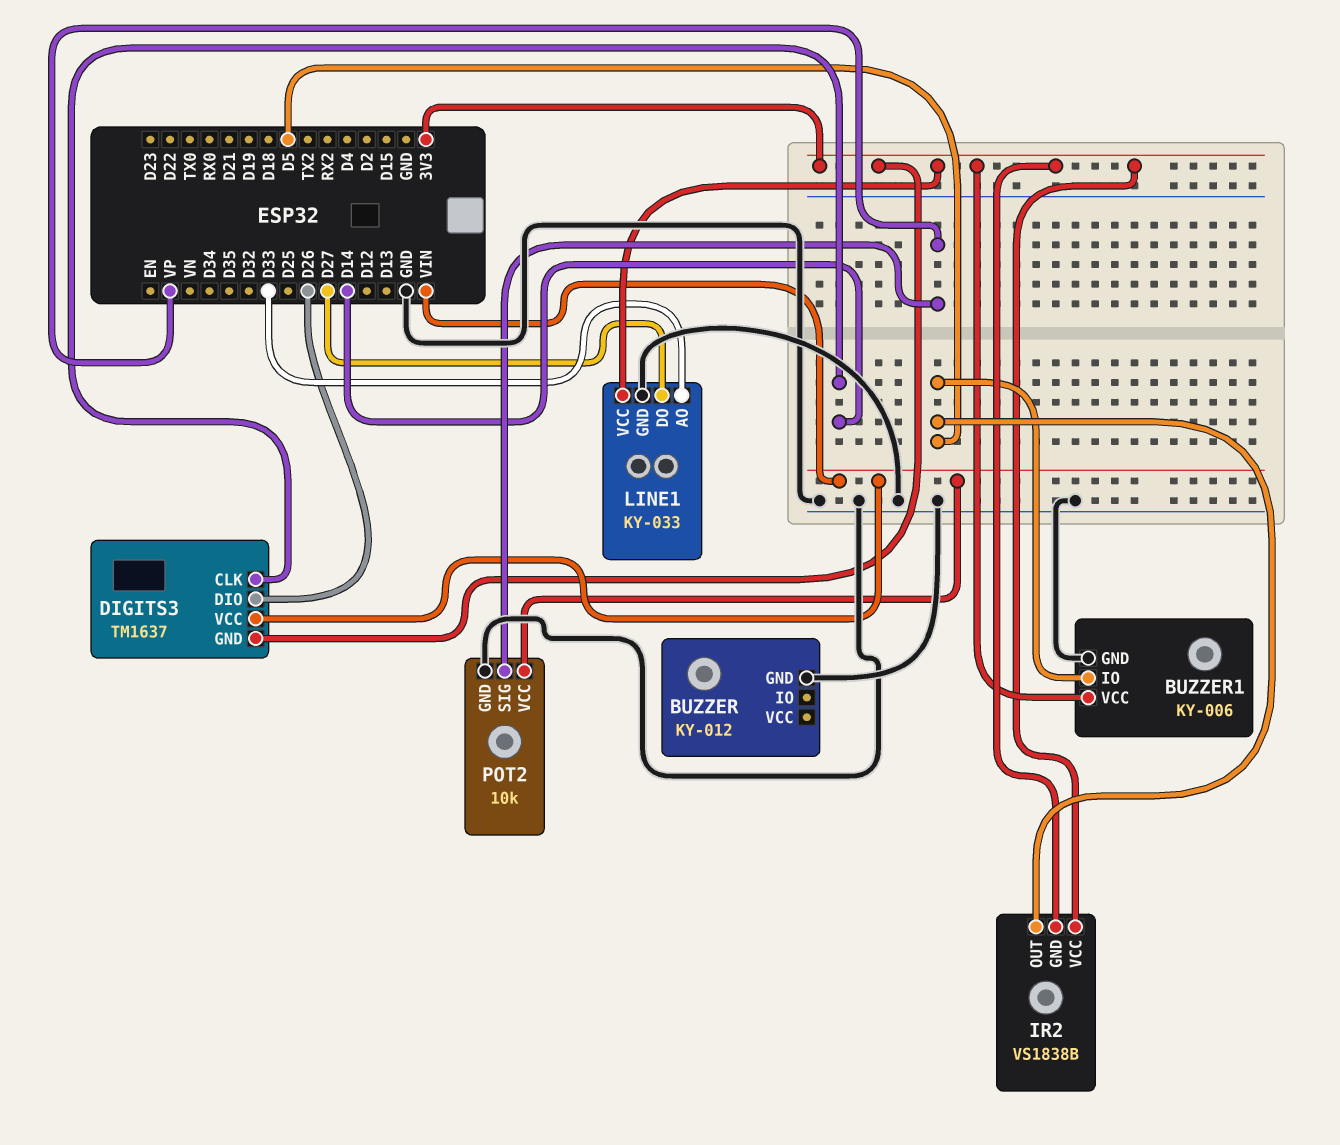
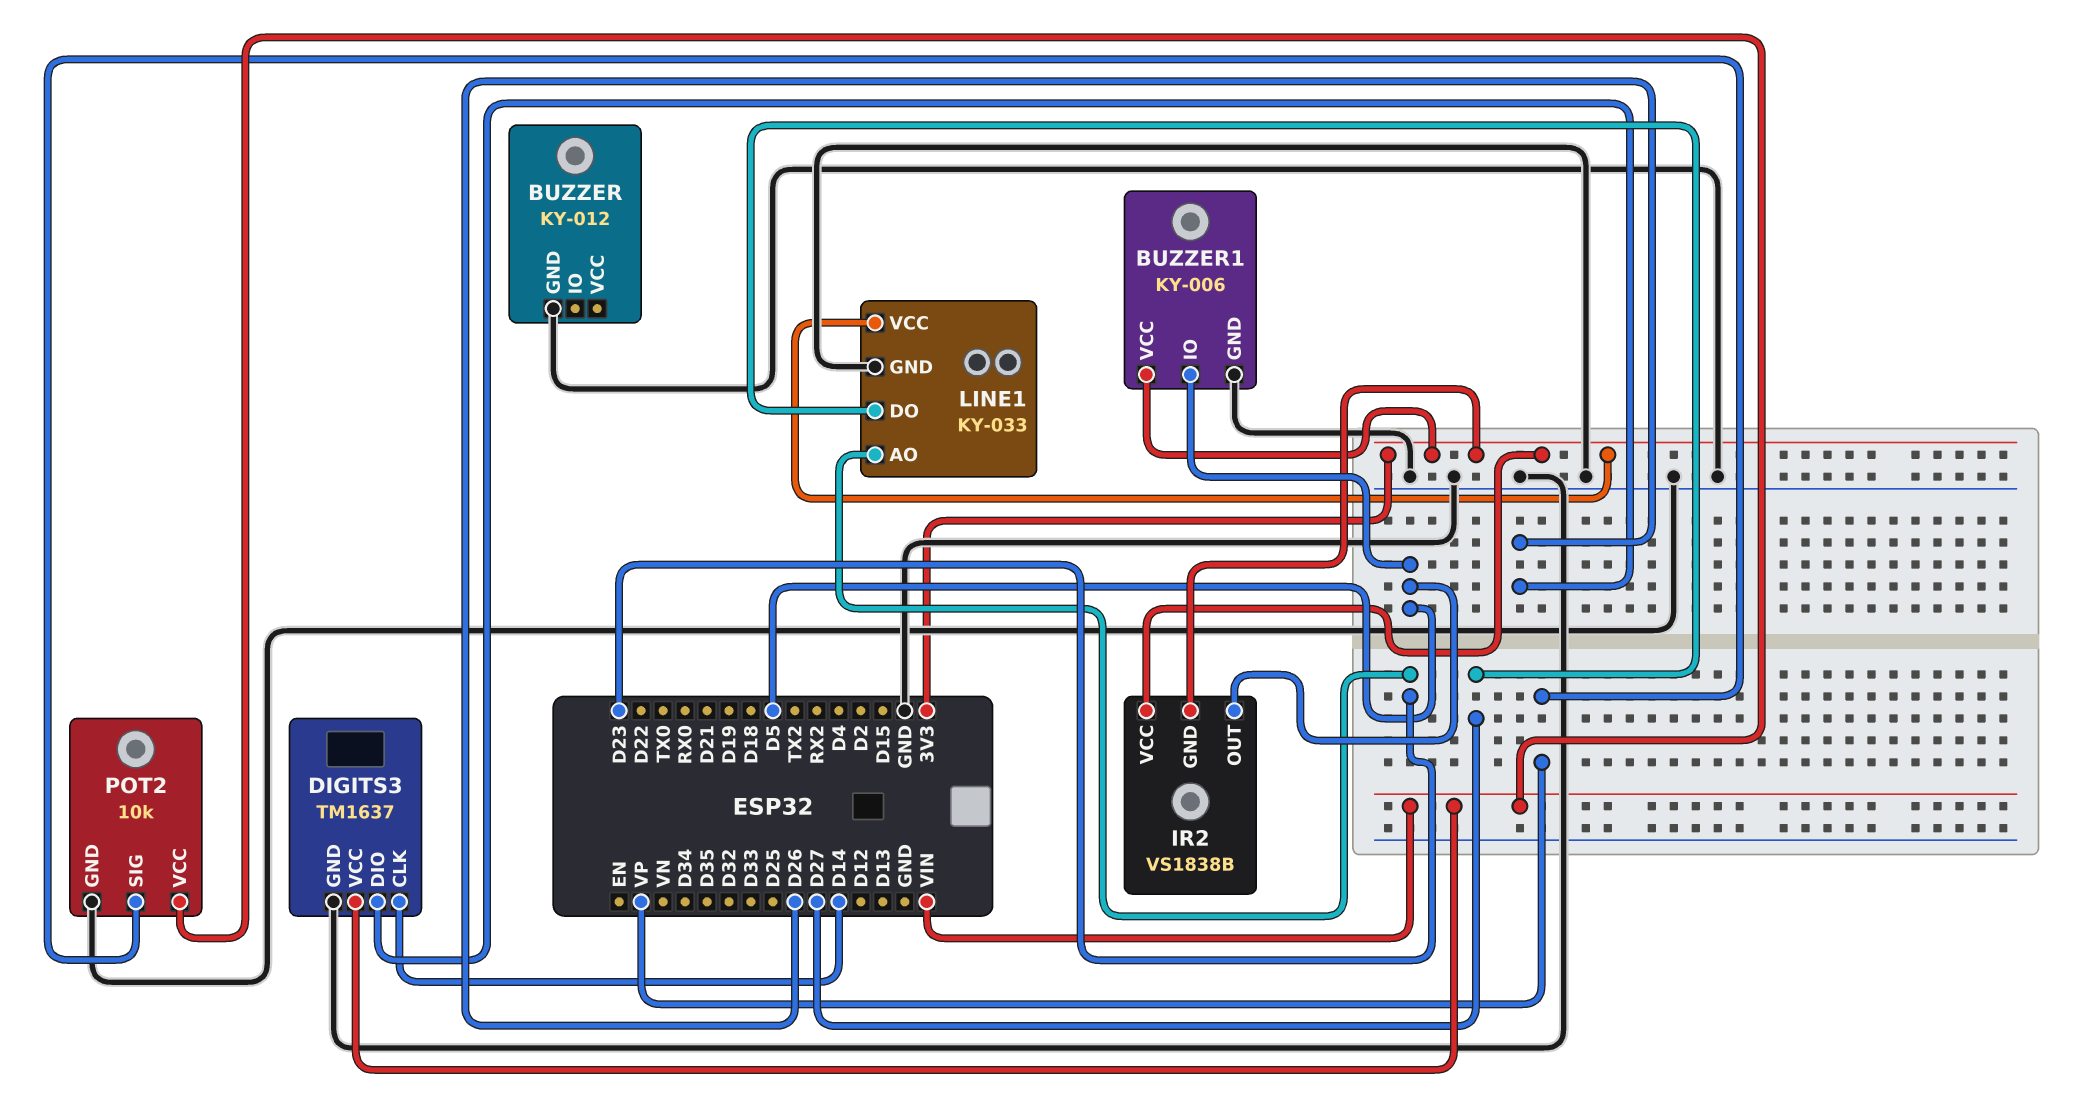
DIGITS3 pin GND: 3V3 -> GND
LINE1 pin AO: D33 -> D23

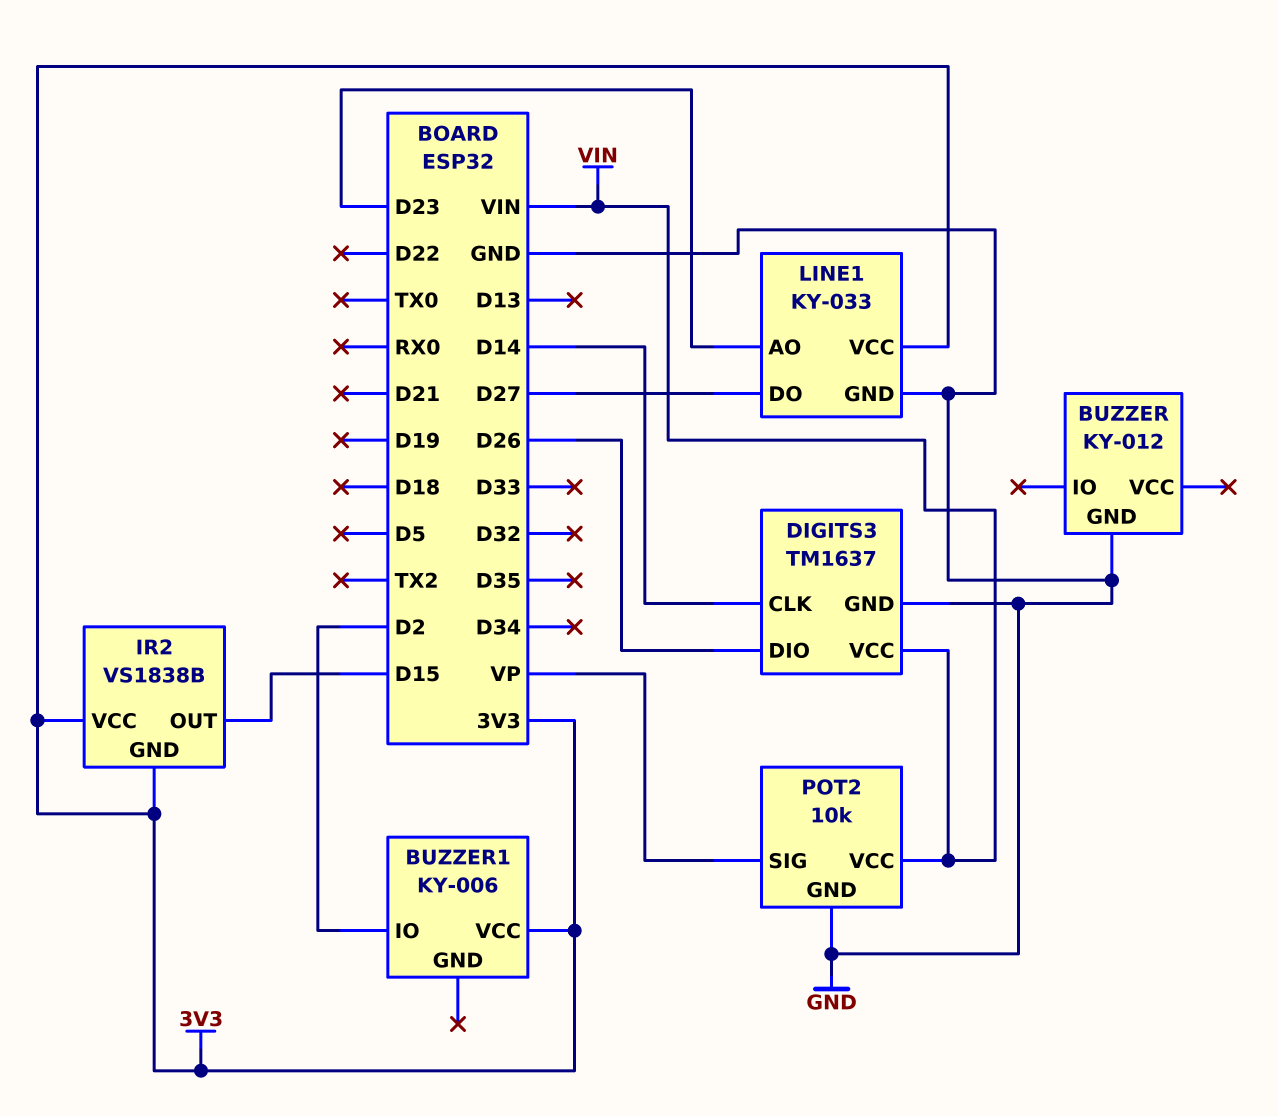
BUZZER1 pin GND: GND -> none
BUZZER1 pin IO: D5 -> D2
IR2 pin OUT: D5 -> D15

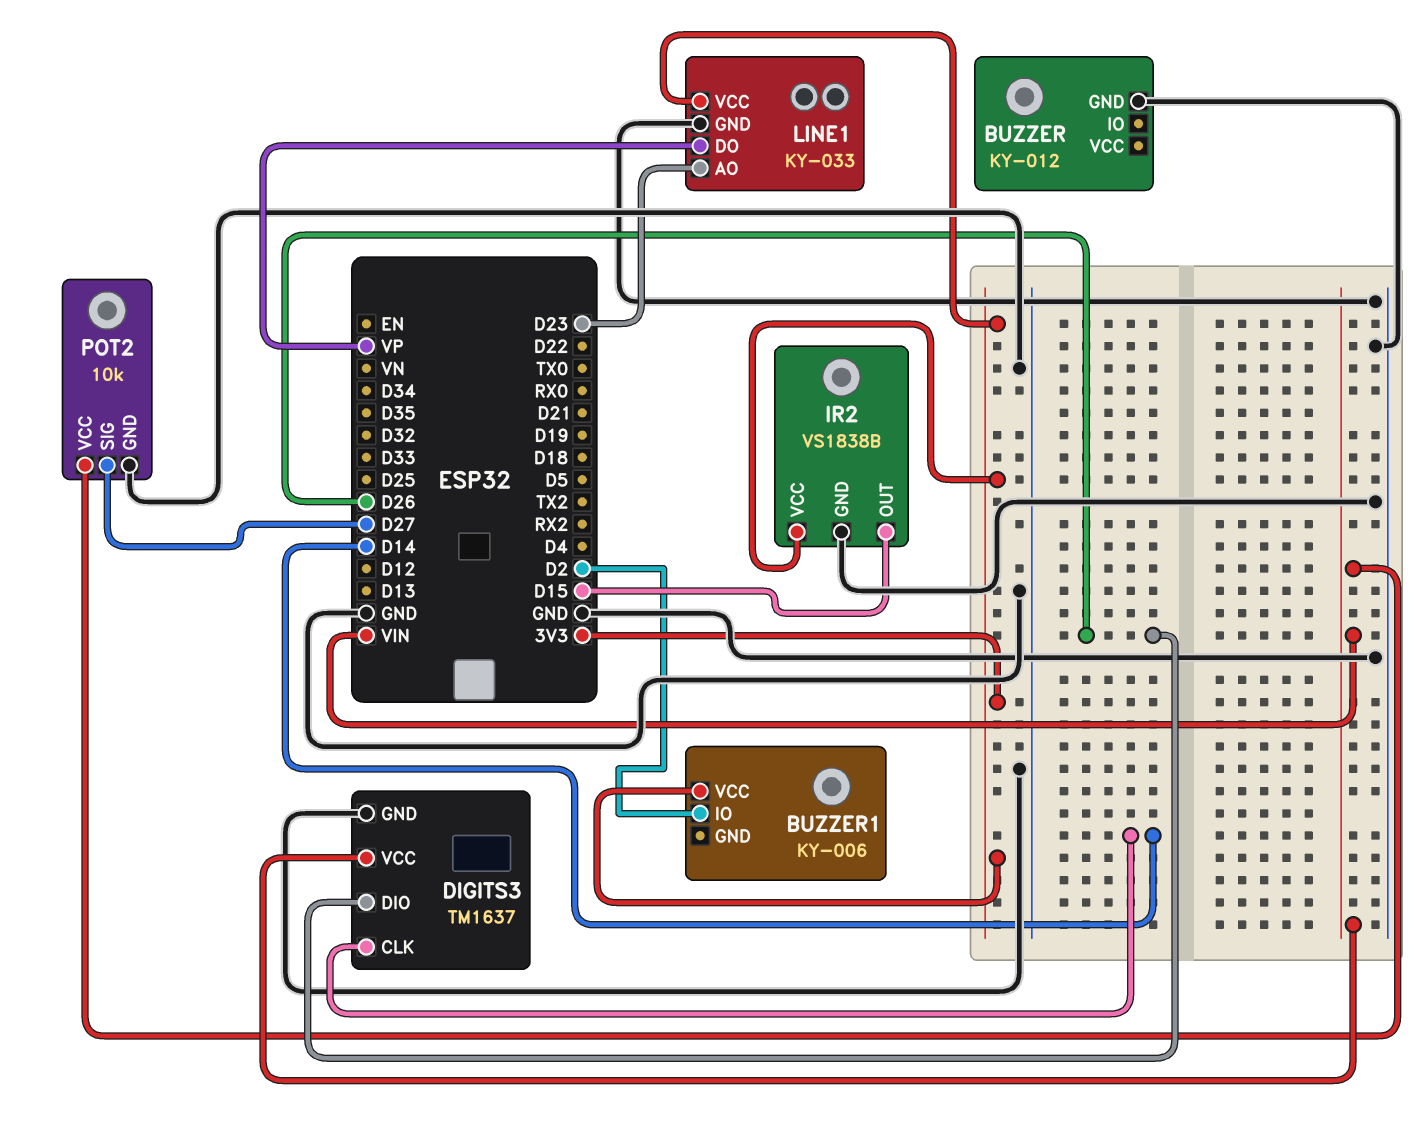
IR2 pin GND: 3V3 -> GND
LINE1 pin DO: D27 -> VP
POT2 pin SIG: VP -> D27

